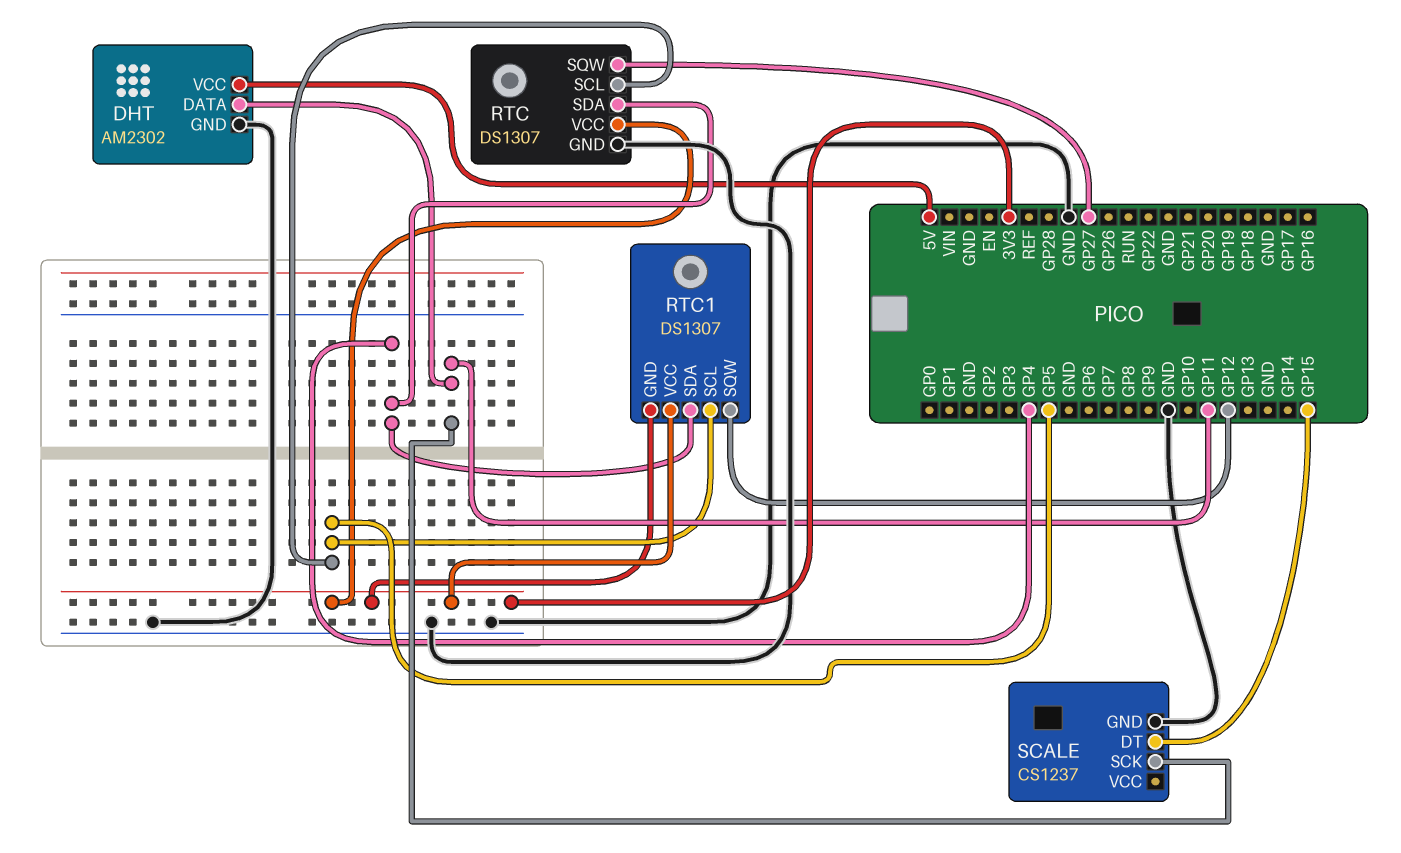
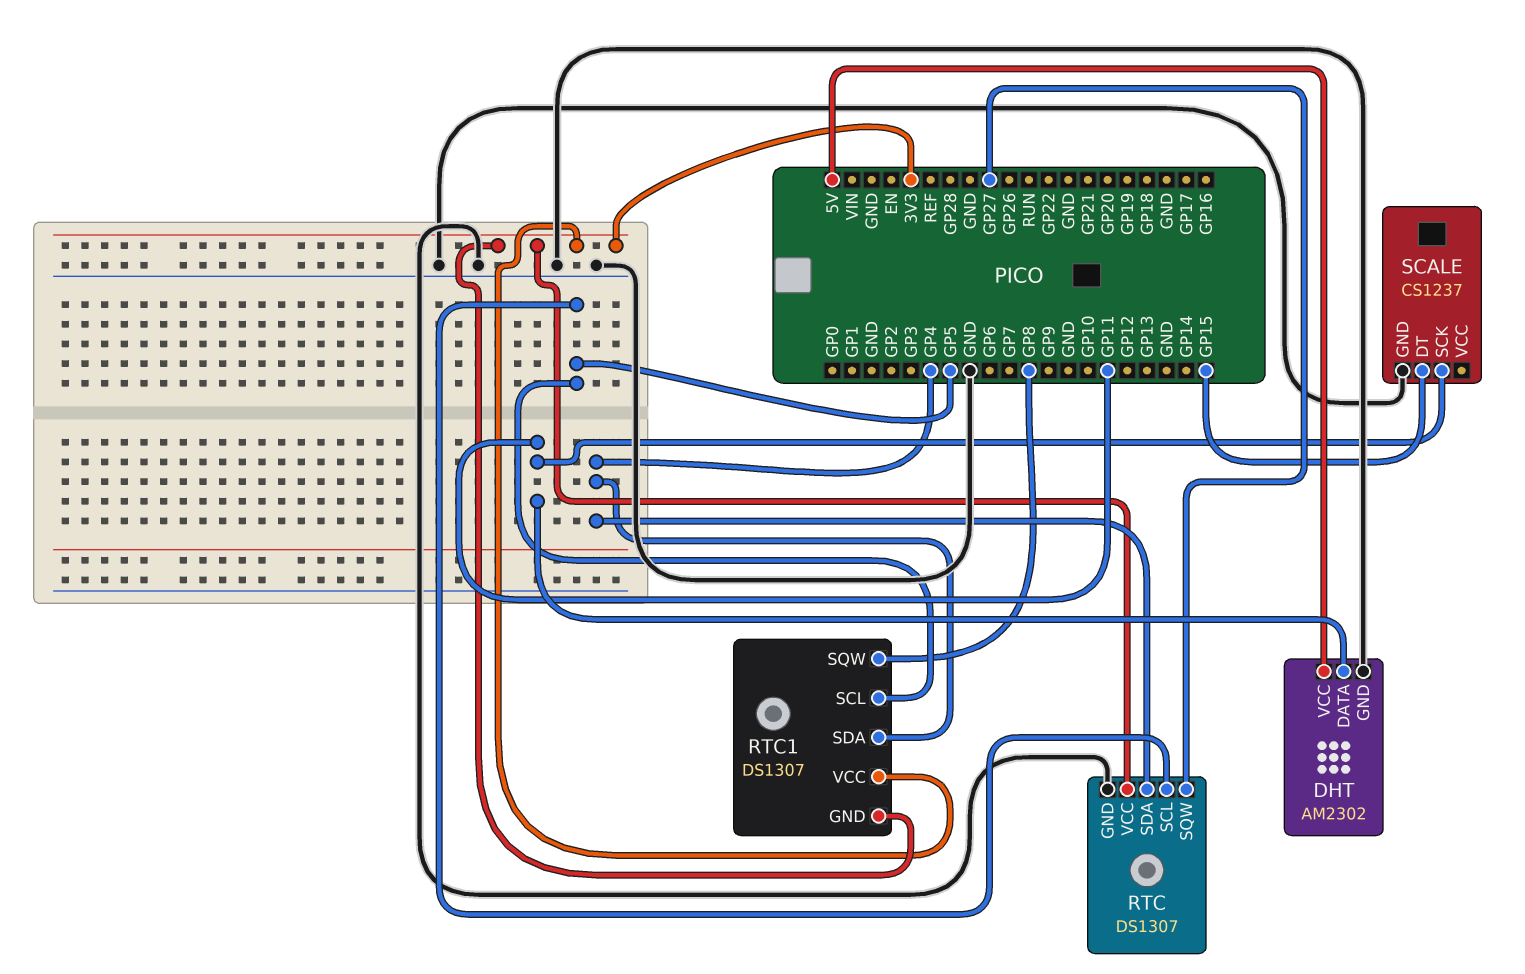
RTC1 pin SQW: GP12 -> GP8

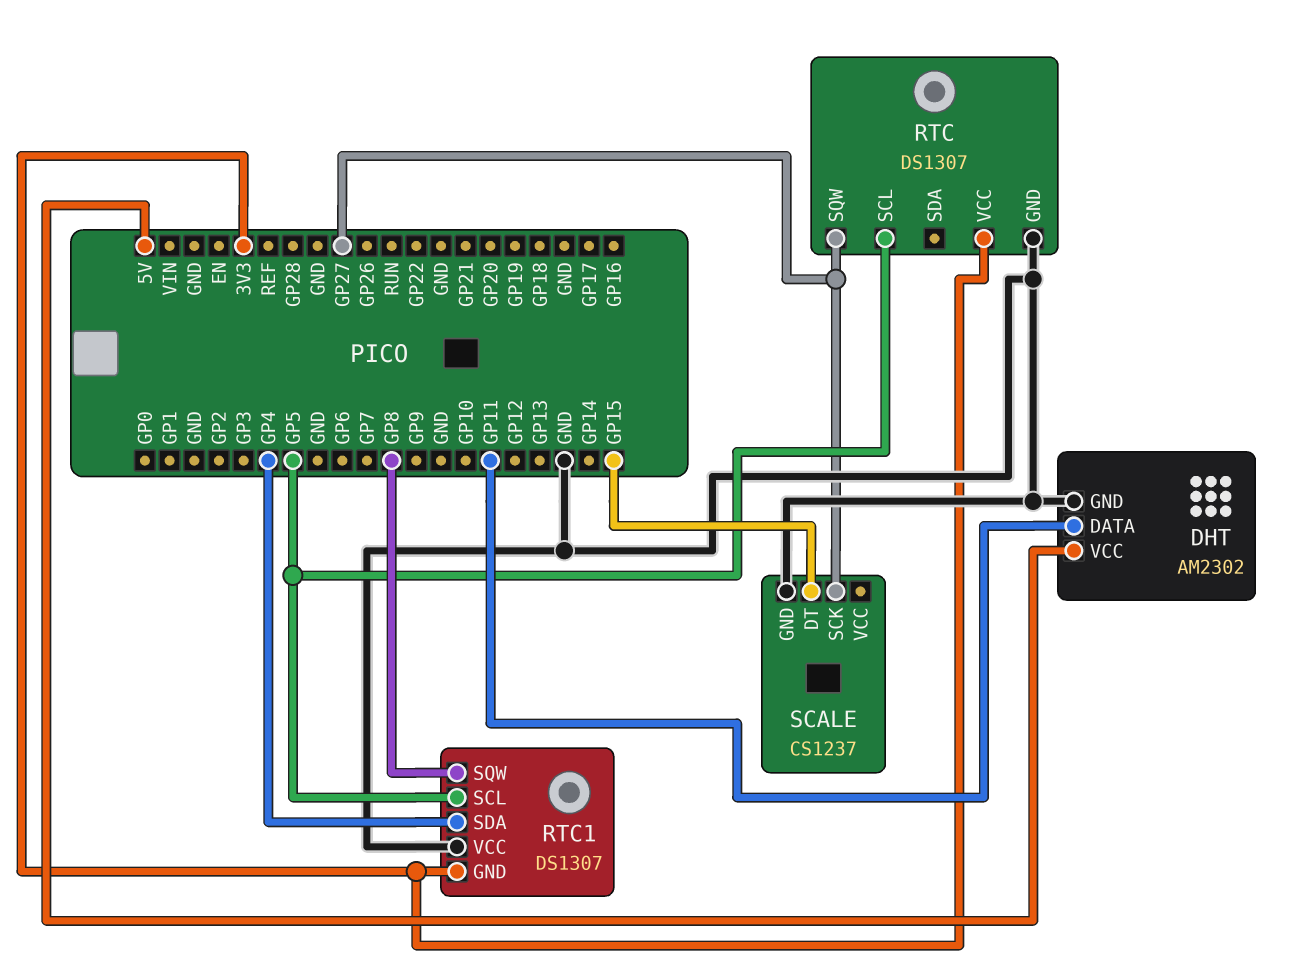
RTC pin SDA: GP4 -> none
RTC1 pin VCC: 3V3 -> GND
SCALE pin SCK: GP11 -> GP27

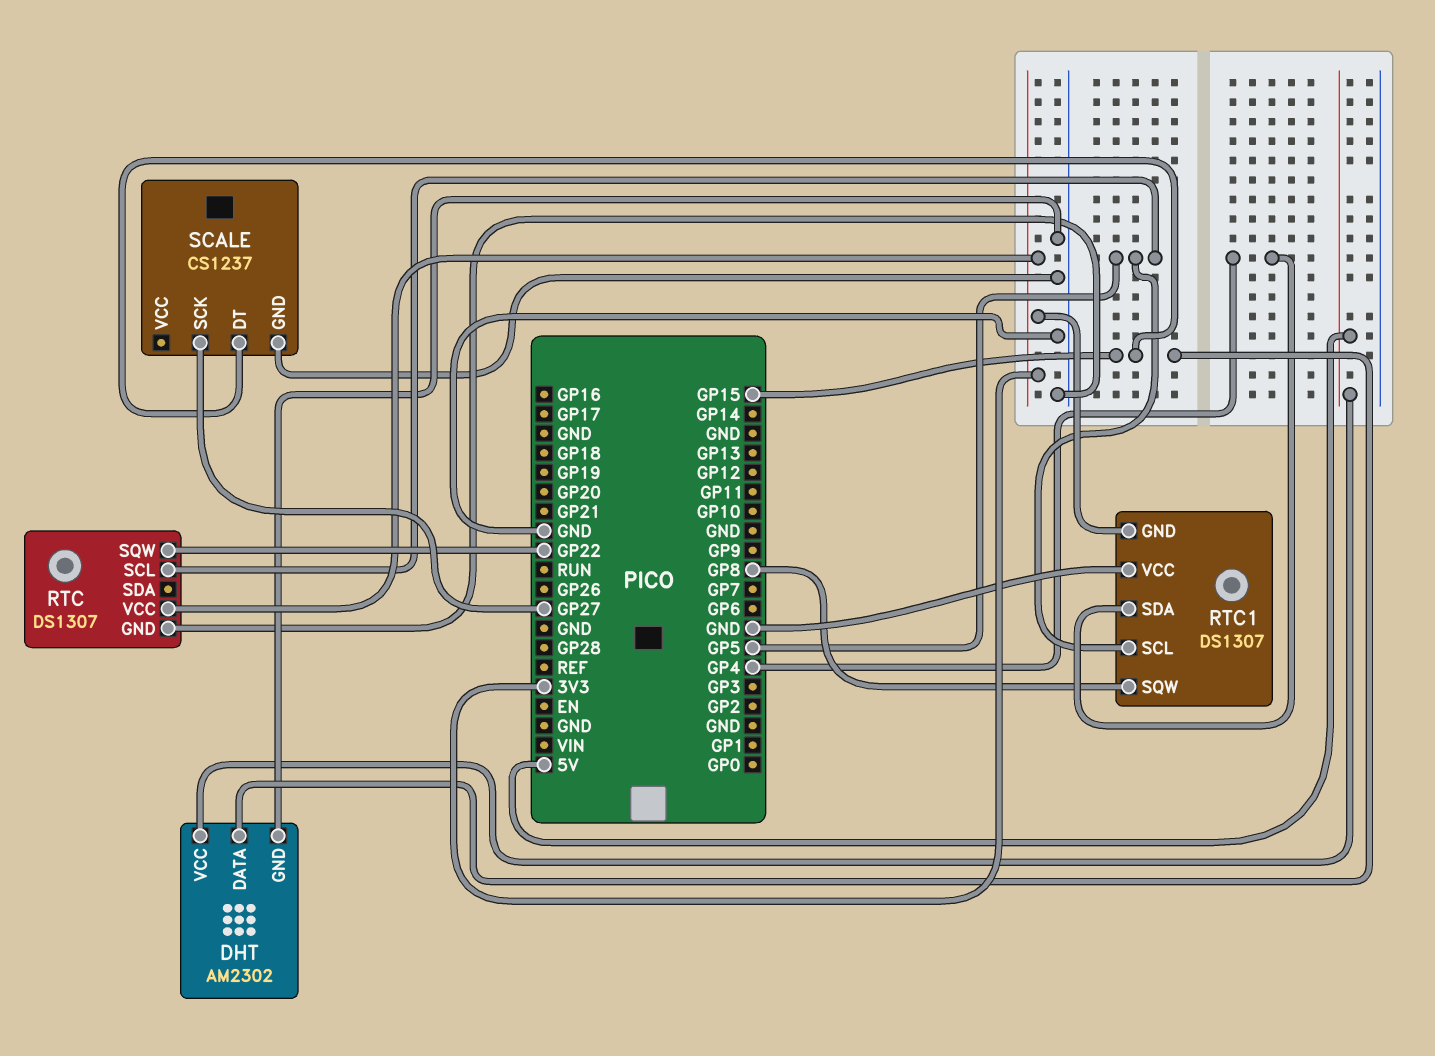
DHT pin DATA: GP11 -> GP15
RTC pin SQW: GP27 -> GP22

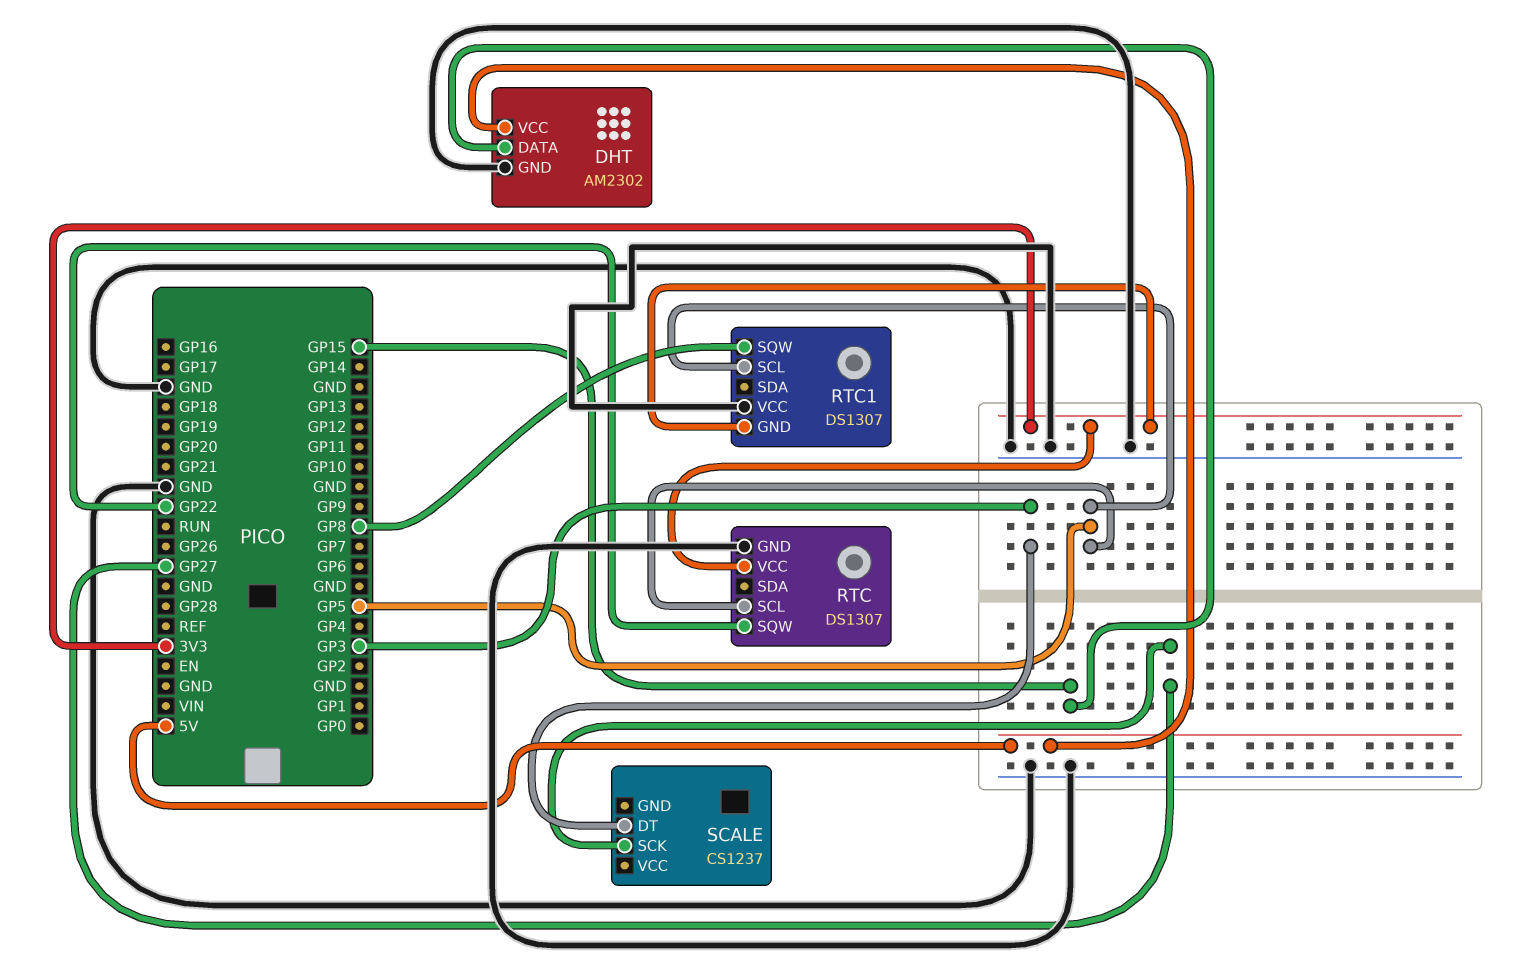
RTC1 pin SDA: GP4 -> none
SCALE pin DT: GP15 -> GP3
SCALE pin GND: GND -> none

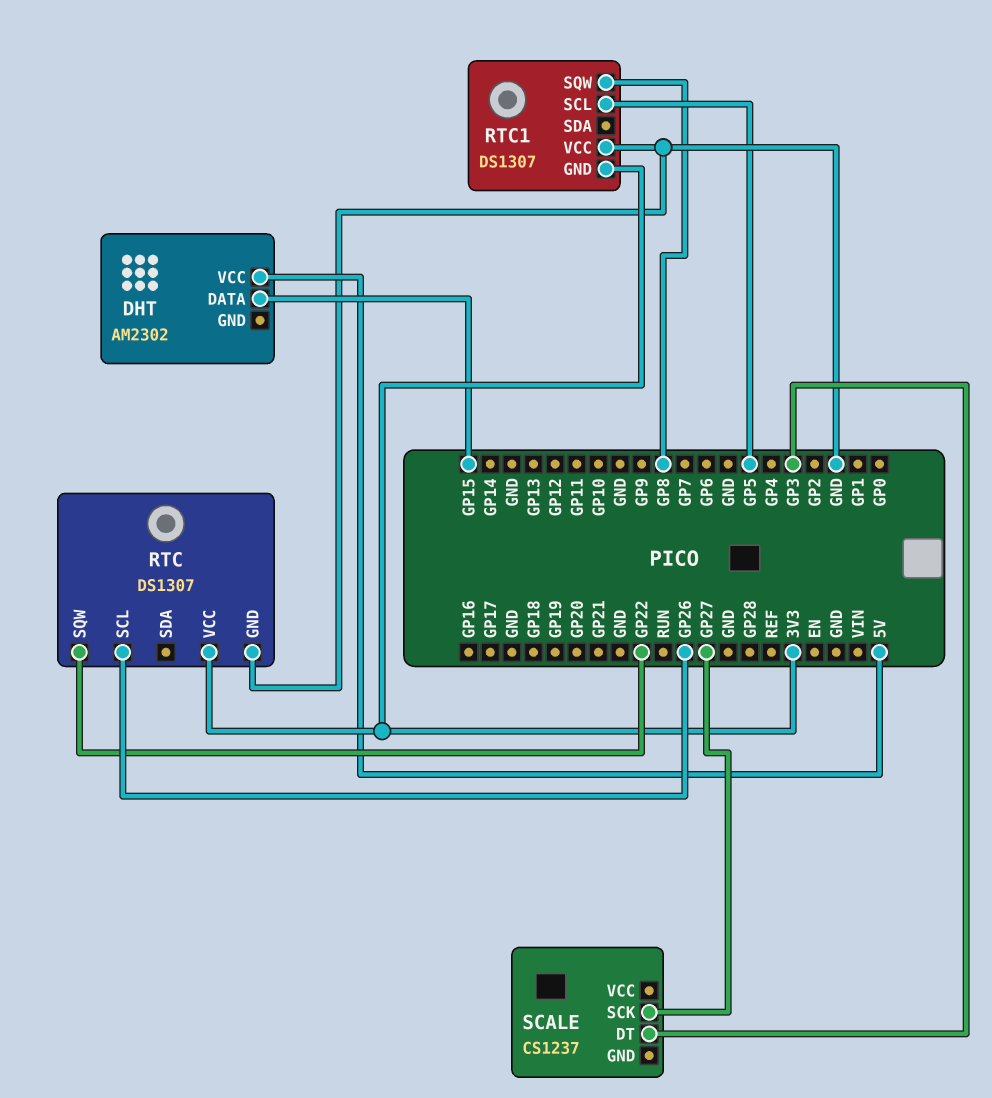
DHT pin GND: GND -> none
RTC pin SCL: GP5 -> GP26

